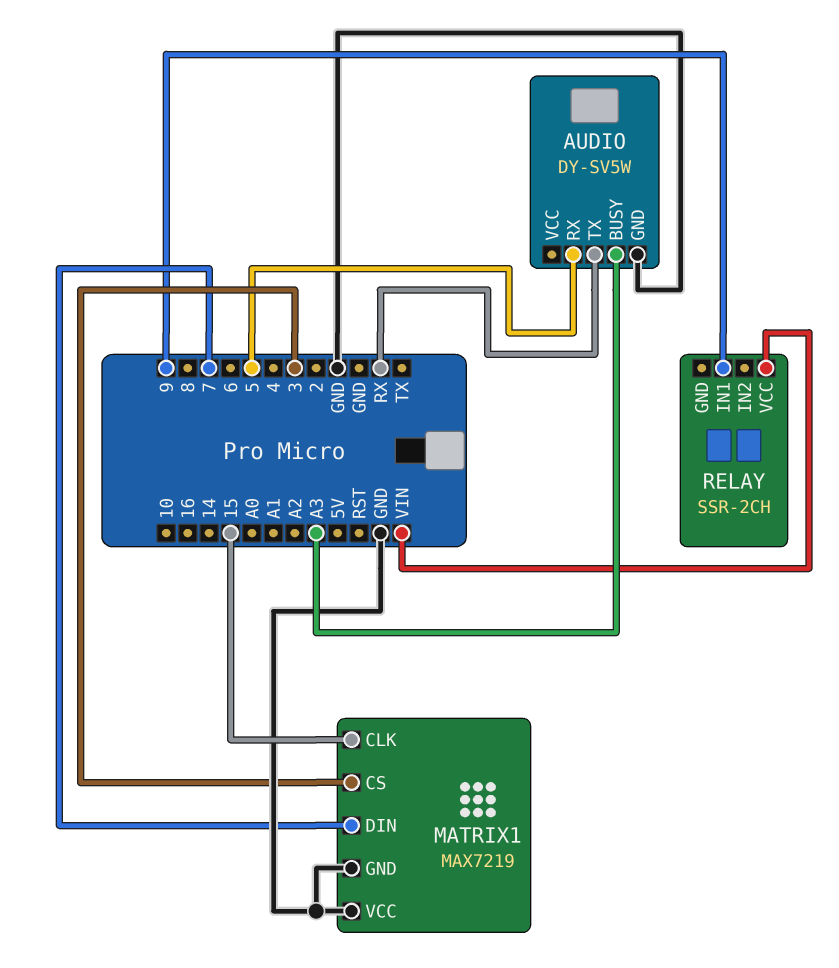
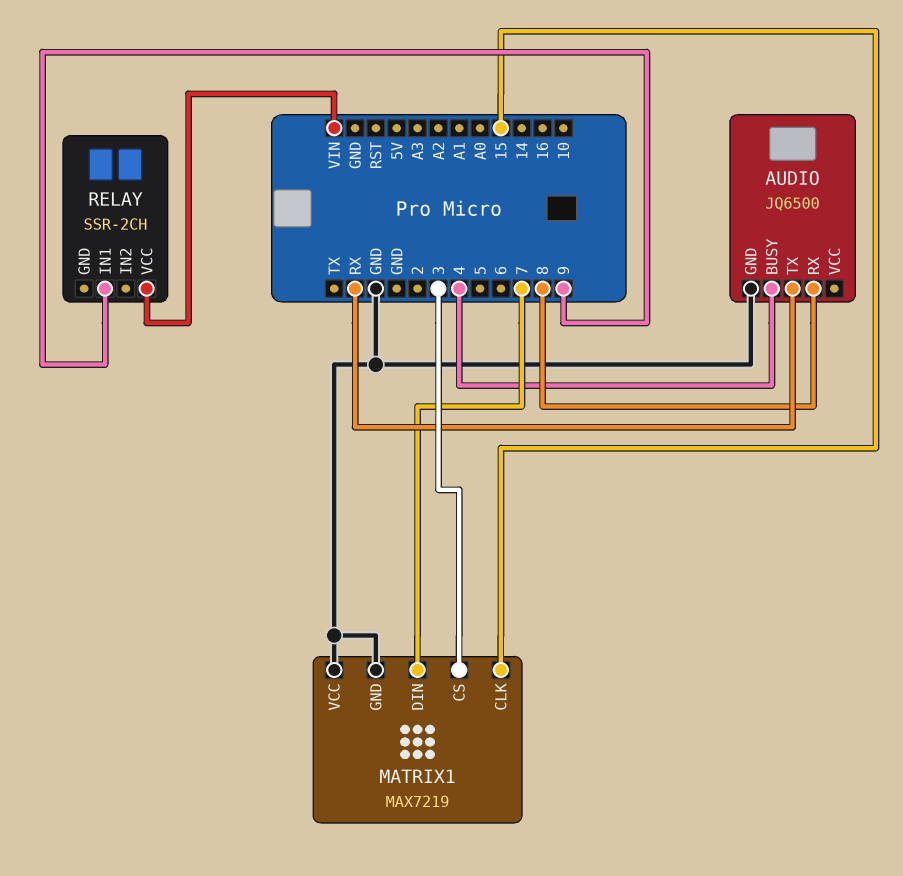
AUDIO: DY-SV5W -> JQ6500
AUDIO pin BUSY: A3 -> 4
AUDIO pin RX: 5 -> 8

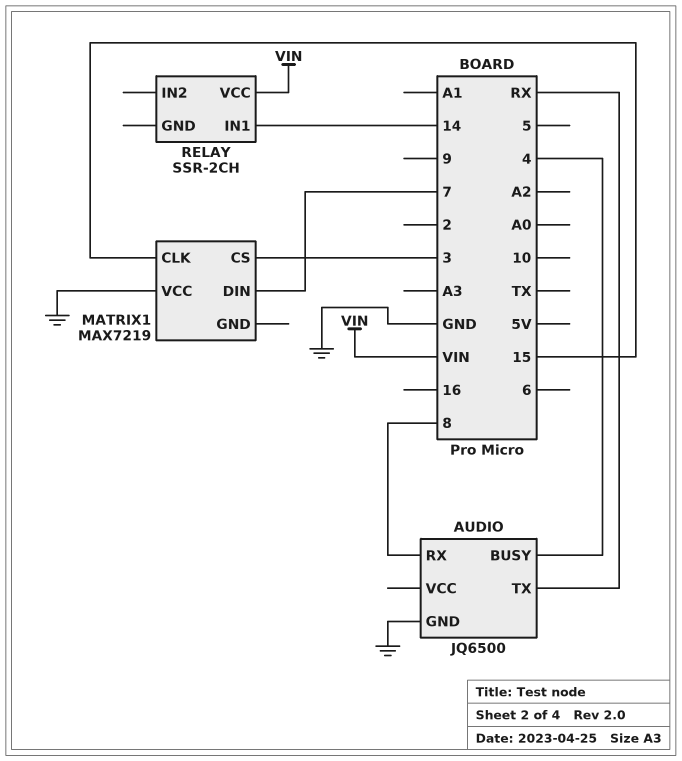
MATRIX1 pin GND: GND -> none
RELAY pin IN1: 9 -> 14

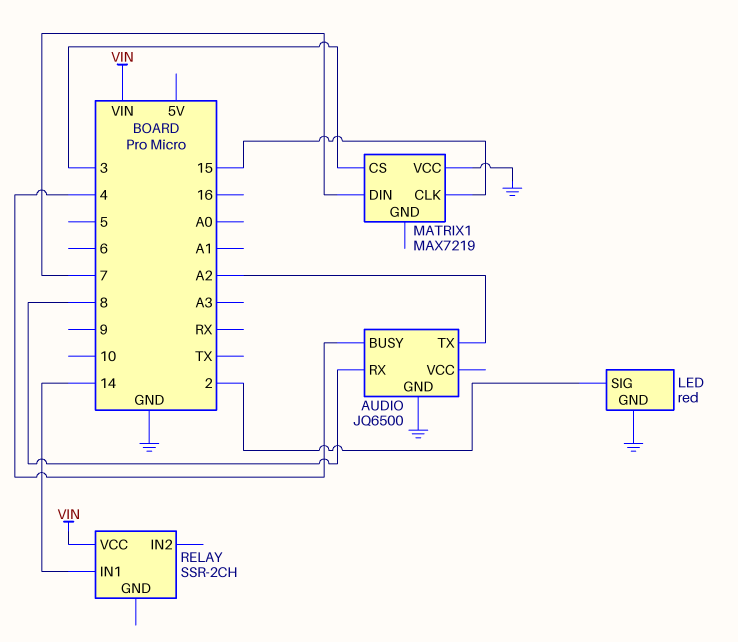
AUDIO pin TX: RX -> A2
LED: none -> red
LED pin GND: none -> GND
LED pin SIG: none -> 2

